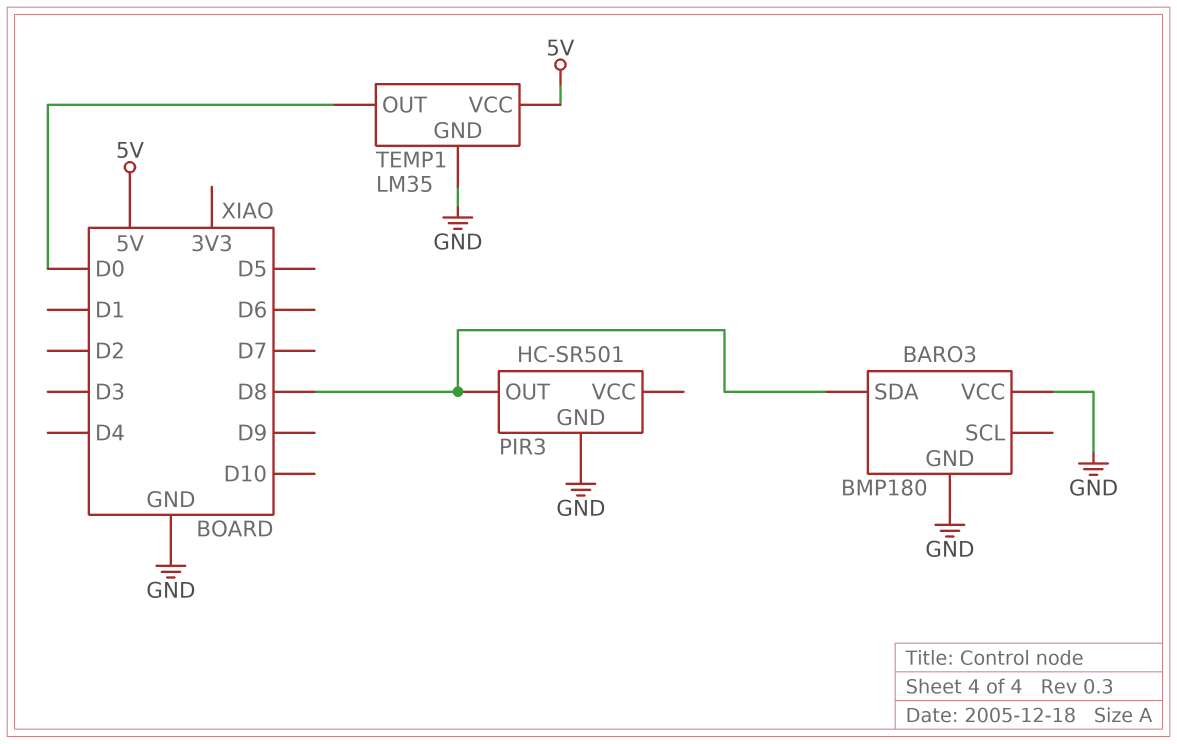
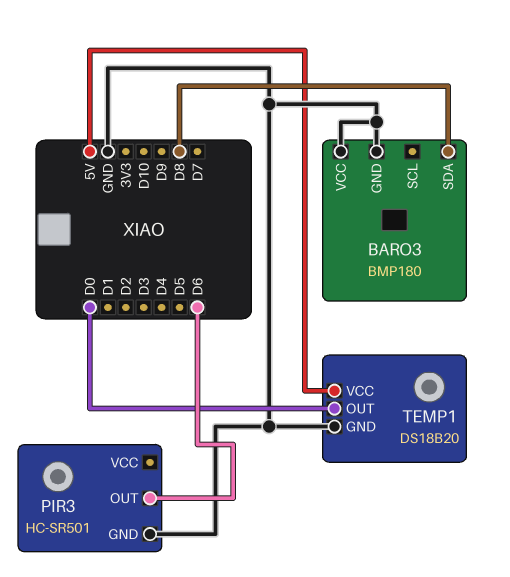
PIR3 pin OUT: D8 -> D6
TEMP1: LM35 -> DS18B20

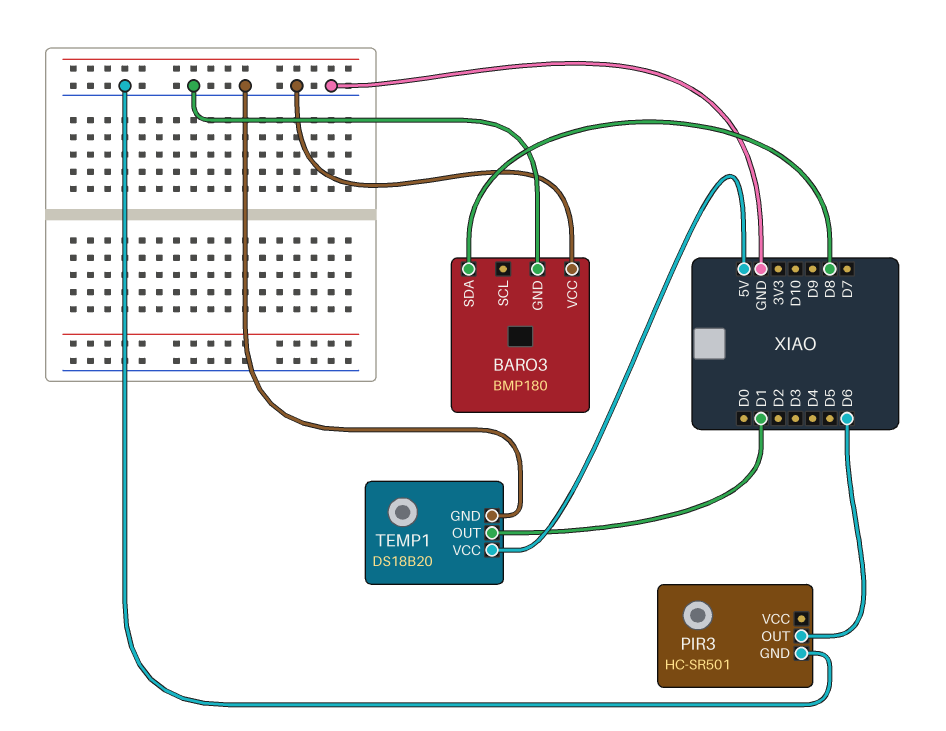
TEMP1 pin OUT: D0 -> D1

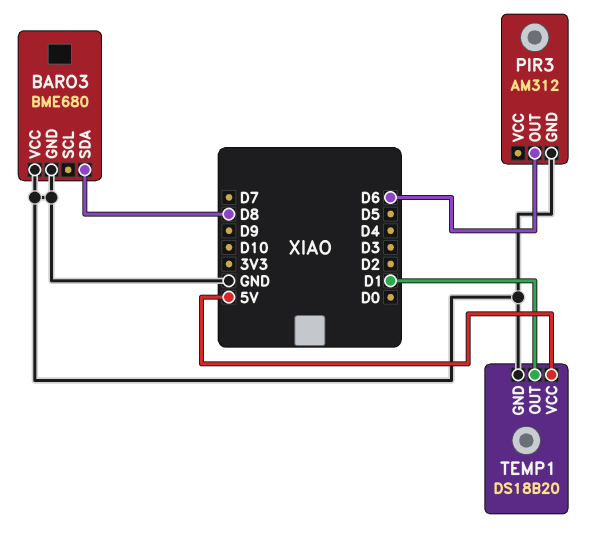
BARO3: BMP180 -> BME680
PIR3: HC-SR501 -> AM312

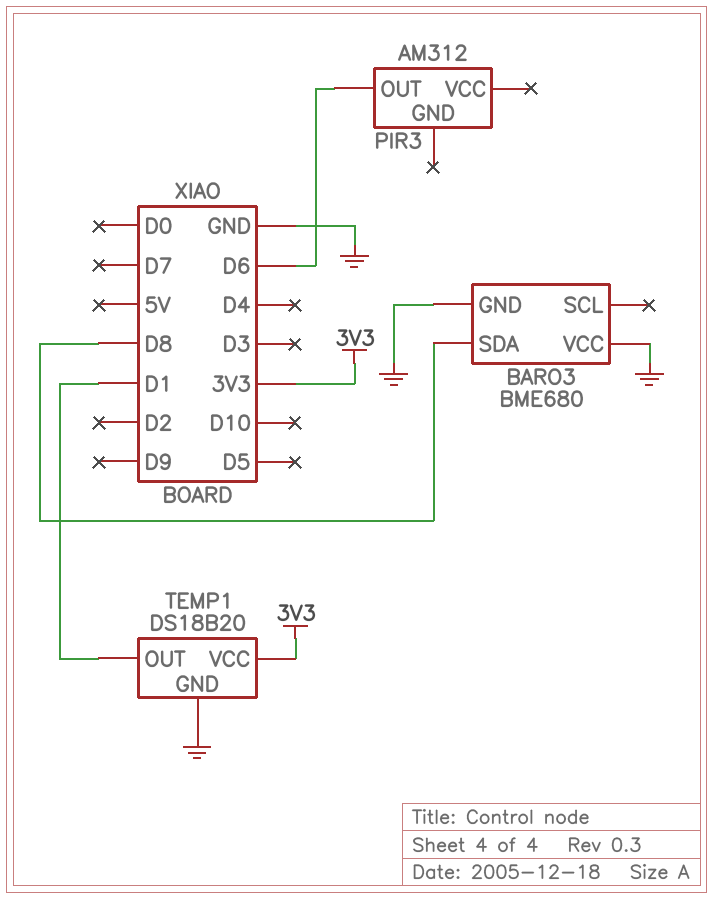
PIR3 pin GND: GND -> none
TEMP1 pin VCC: 5V -> 3V3

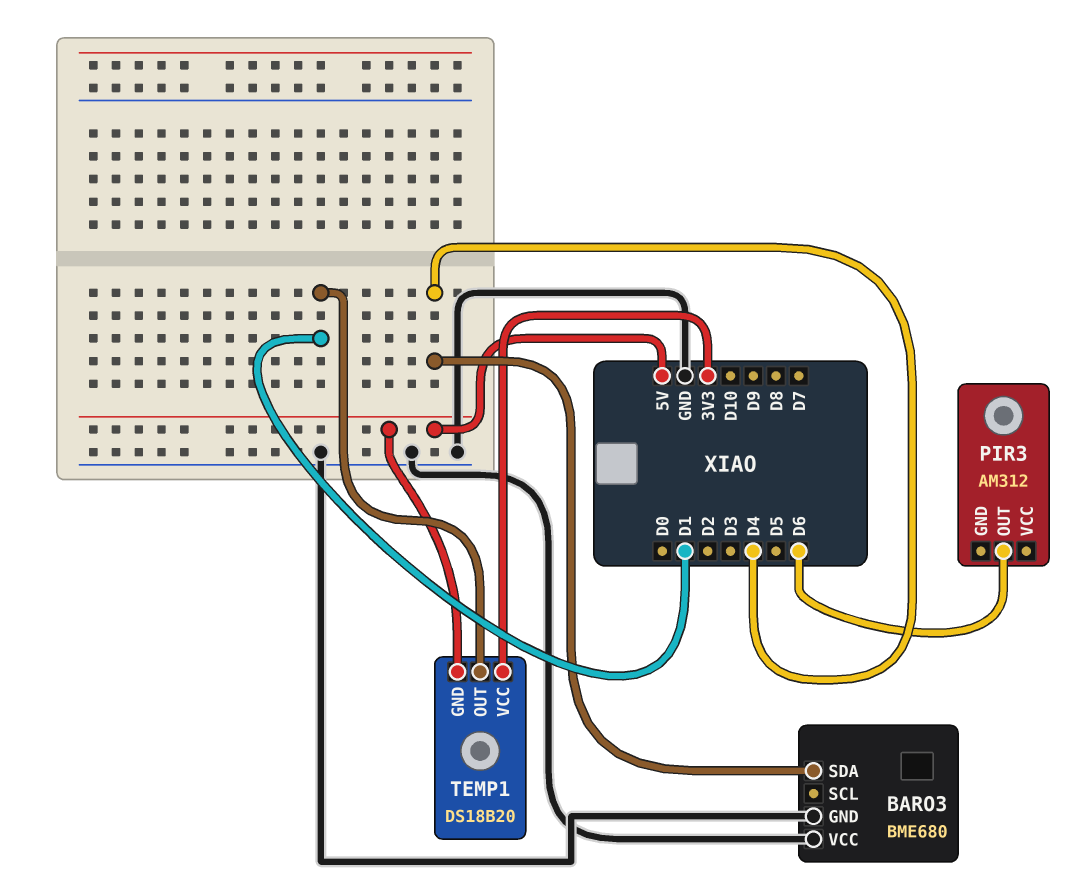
BARO3 pin SDA: D8 -> D4
TEMP1 pin GND: GND -> 5V

